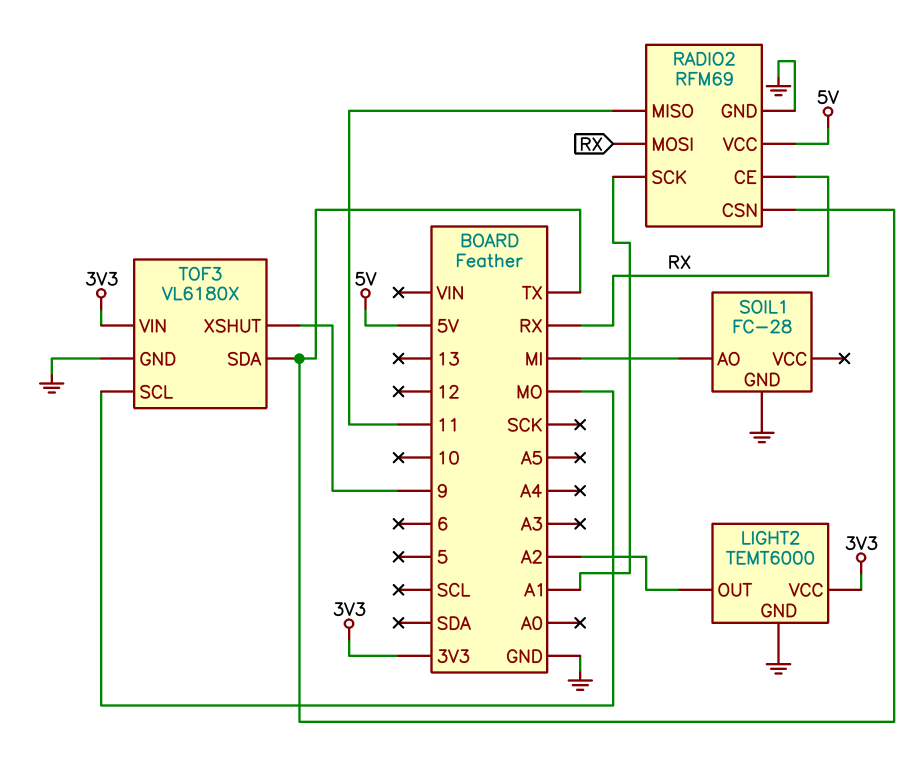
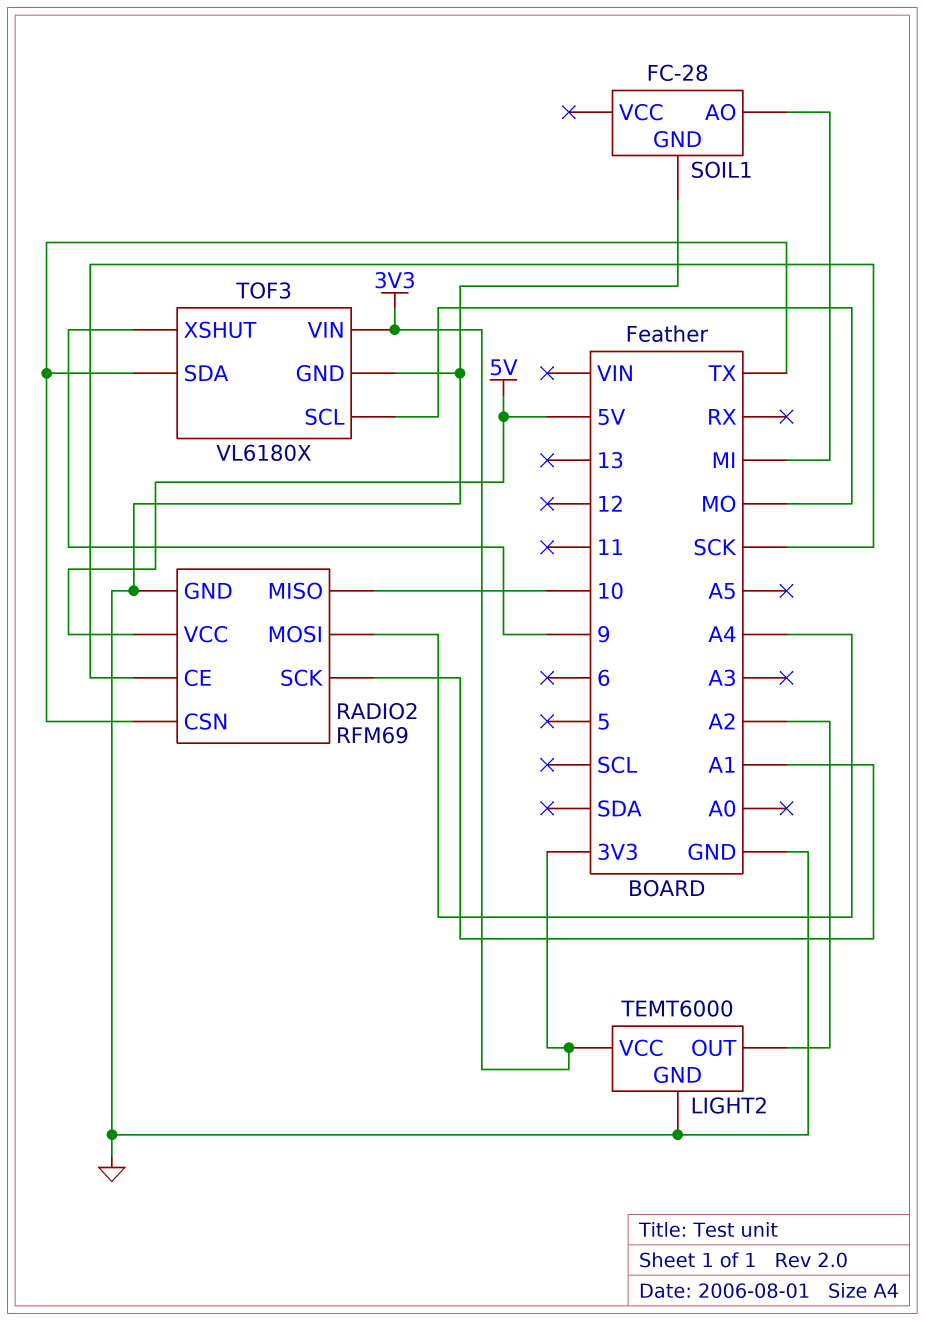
RADIO2 pin CE: RX -> SCK
RADIO2 pin MISO: 11 -> 10
RADIO2 pin MOSI: RX -> A4

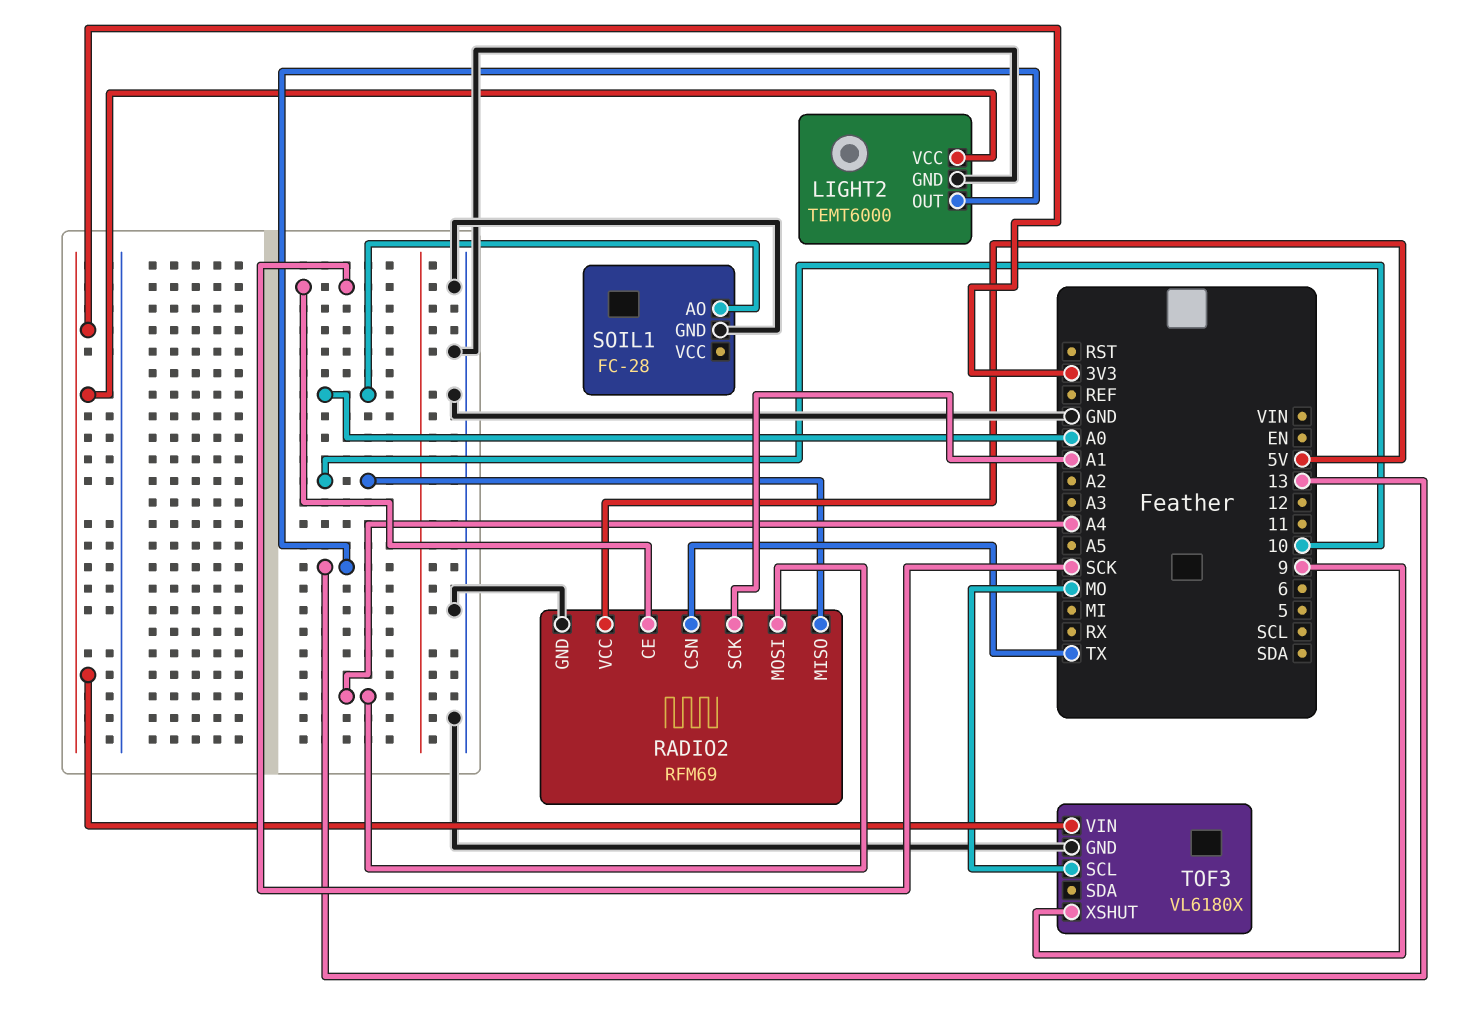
LIGHT2 pin OUT: A2 -> 13
SOIL1 pin AO: MI -> A0
TOF3 pin SDA: TX -> none

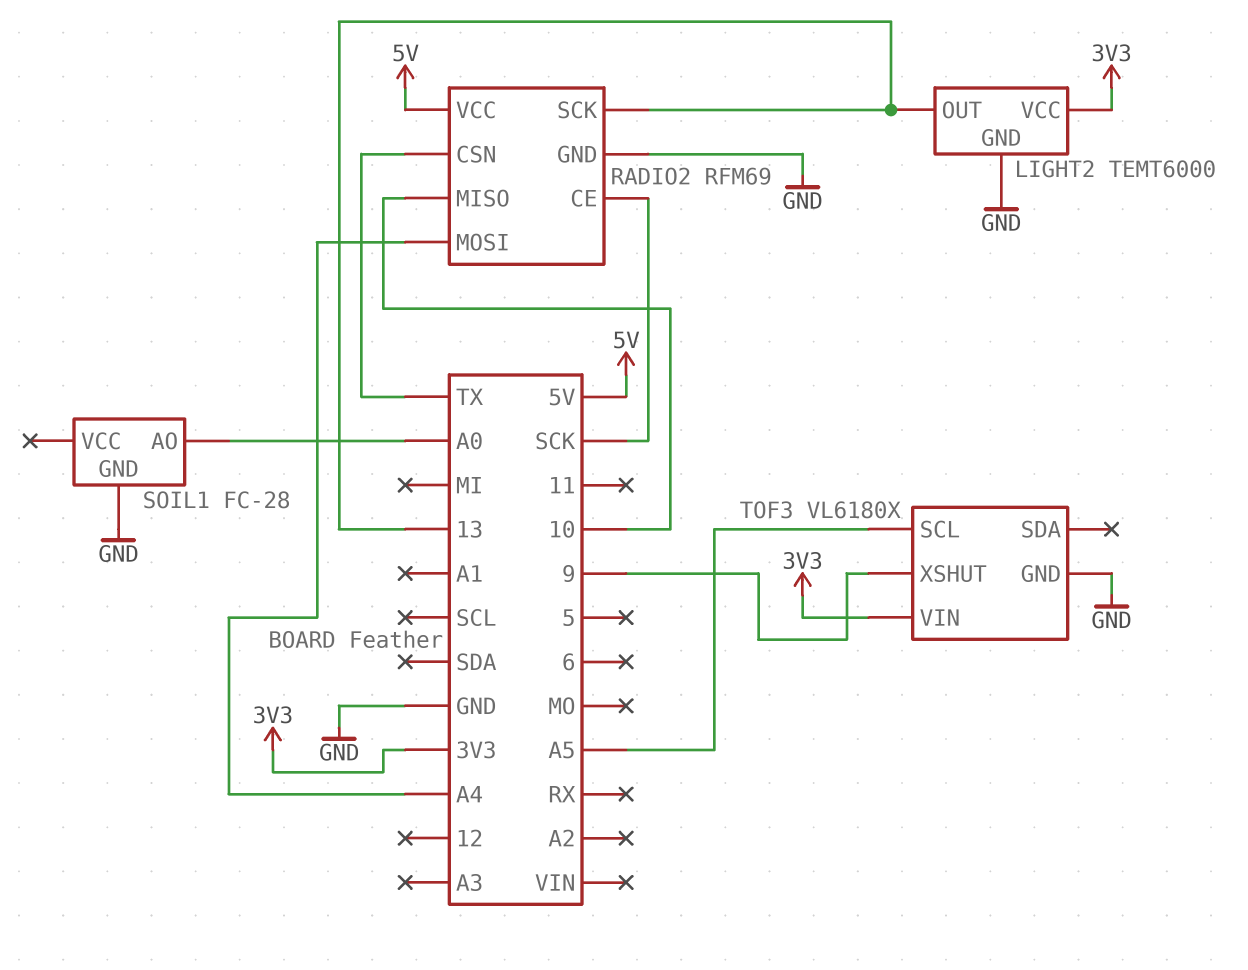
RADIO2 pin SCK: A1 -> 13
TOF3 pin SCL: MO -> A5

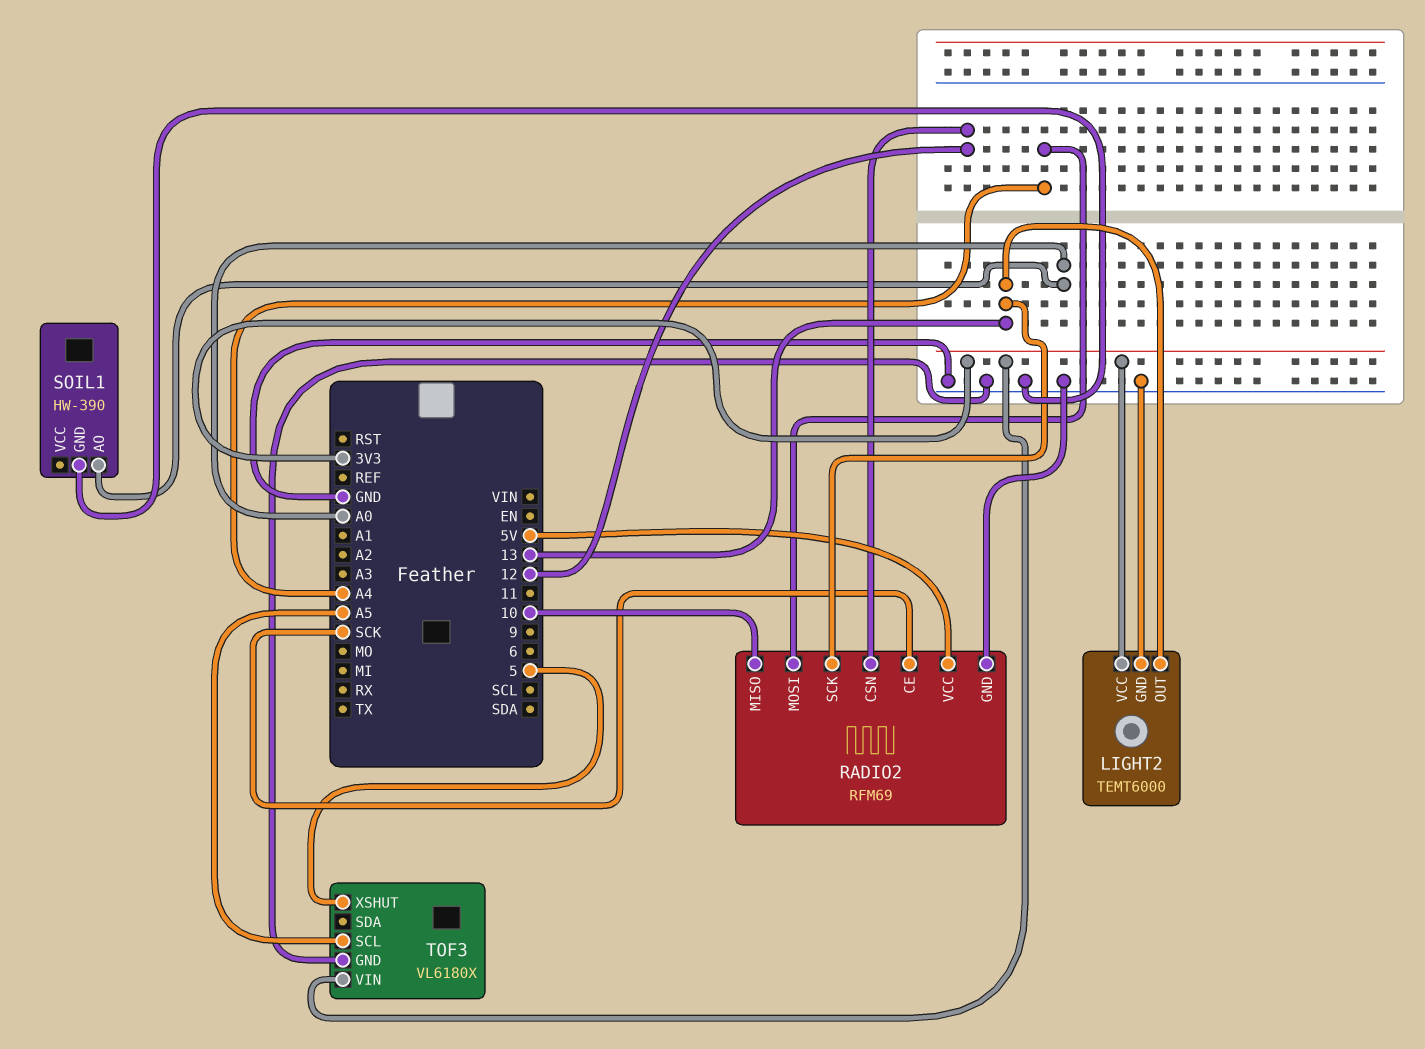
RADIO2 pin CSN: TX -> 12
SOIL1: FC-28 -> HW-390
TOF3 pin XSHUT: 9 -> 5

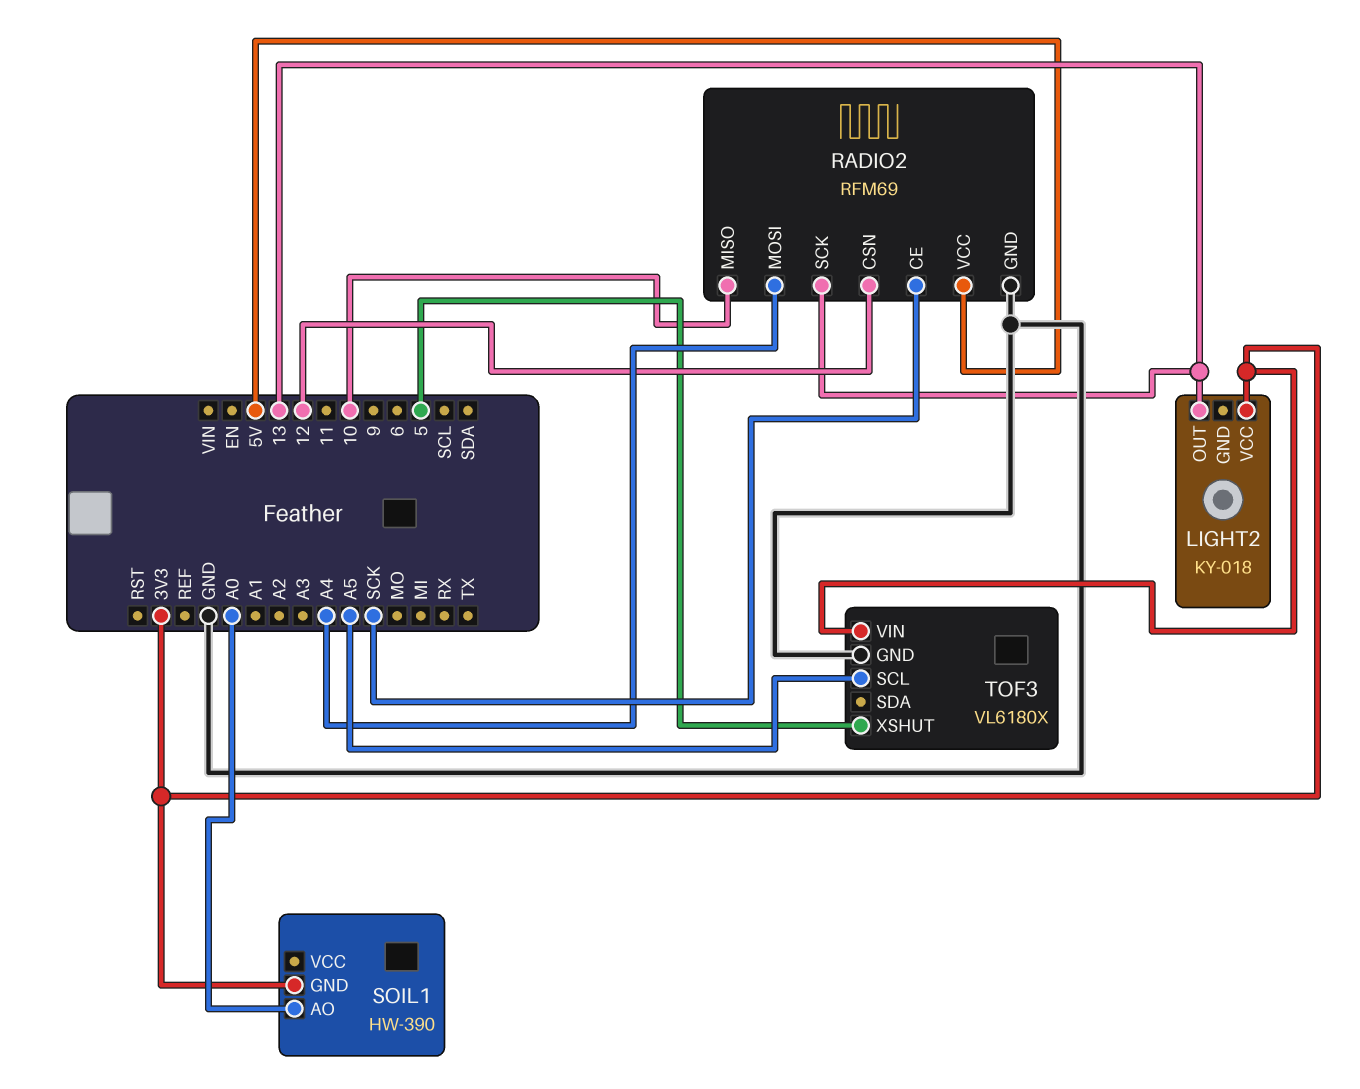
LIGHT2: TEMT6000 -> KY-018
LIGHT2 pin GND: GND -> none
SOIL1 pin GND: GND -> 3V3

